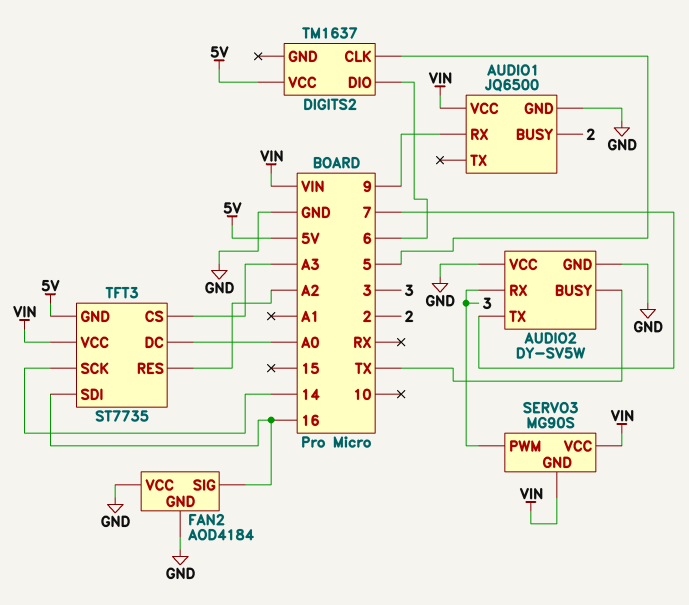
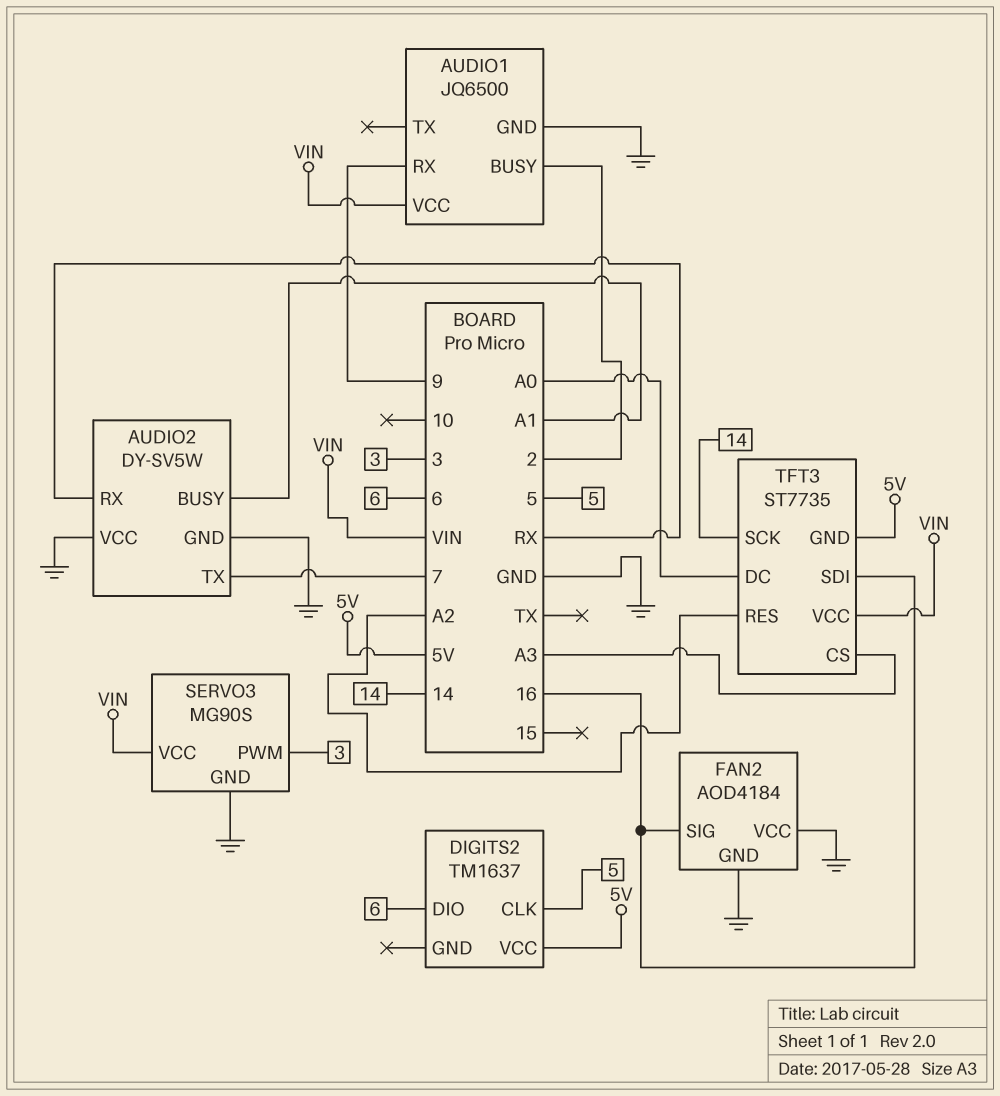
AUDIO2 pin BUSY: TX -> A1
AUDIO2 pin RX: 3 -> RX
SERVO3 pin GND: VIN -> GND

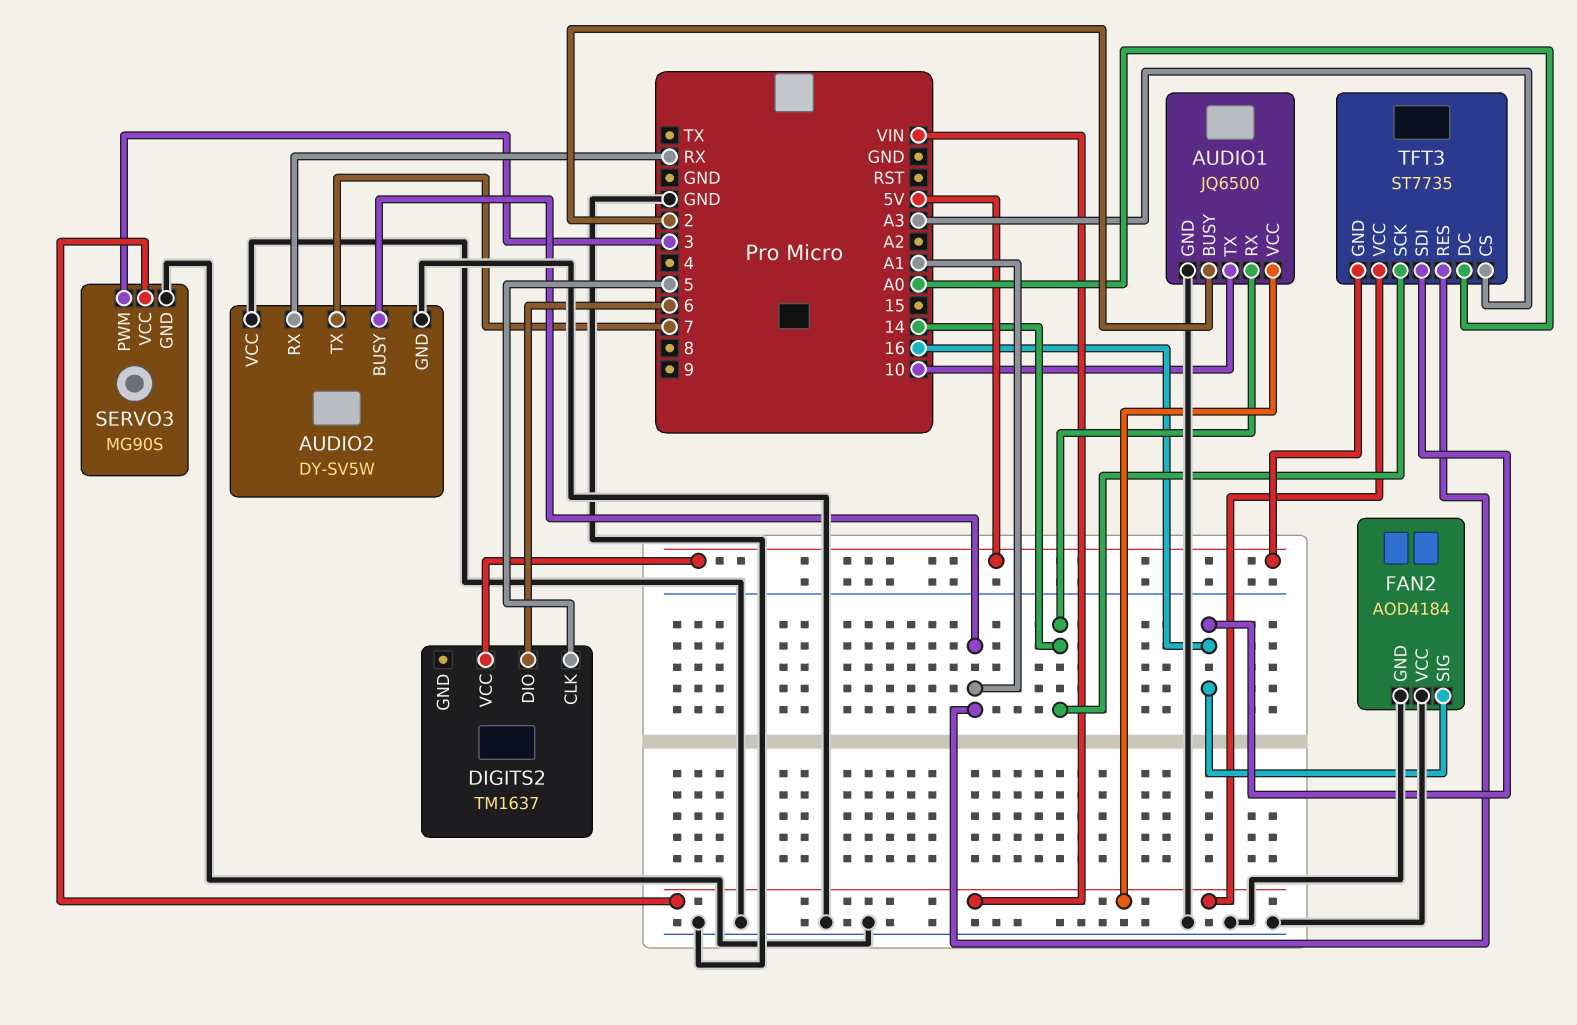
AUDIO1 pin RX: 9 -> 14
AUDIO1 pin TX: none -> 10
TFT3 pin RES: A2 -> A1

